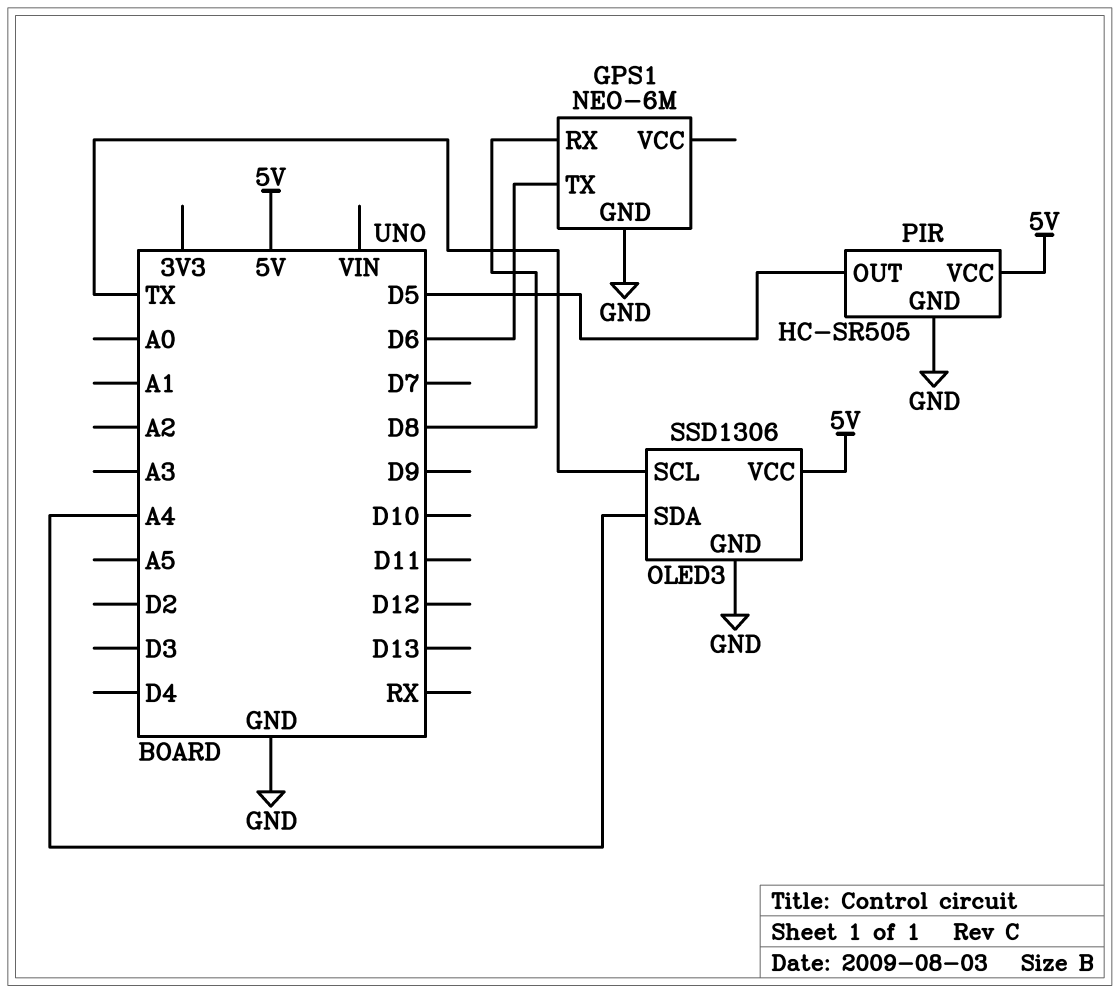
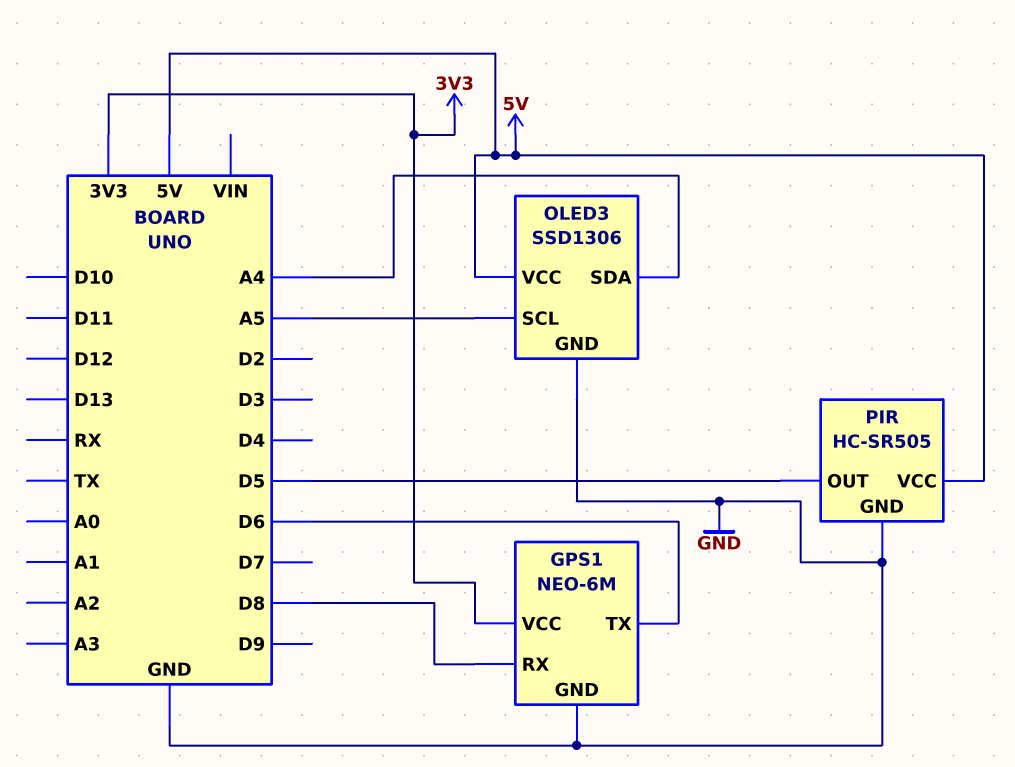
GPS1 pin VCC: none -> 3V3
OLED3 pin SCL: TX -> A5

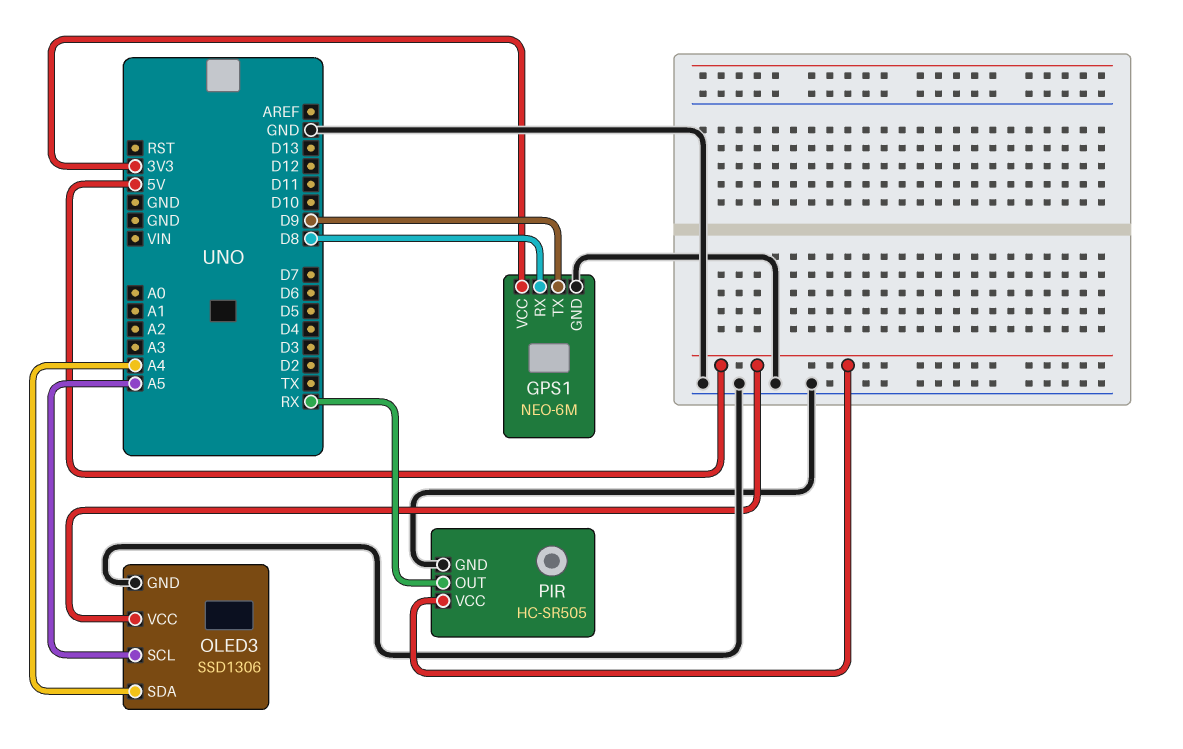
GPS1 pin TX: D6 -> D9
PIR pin OUT: D5 -> RX

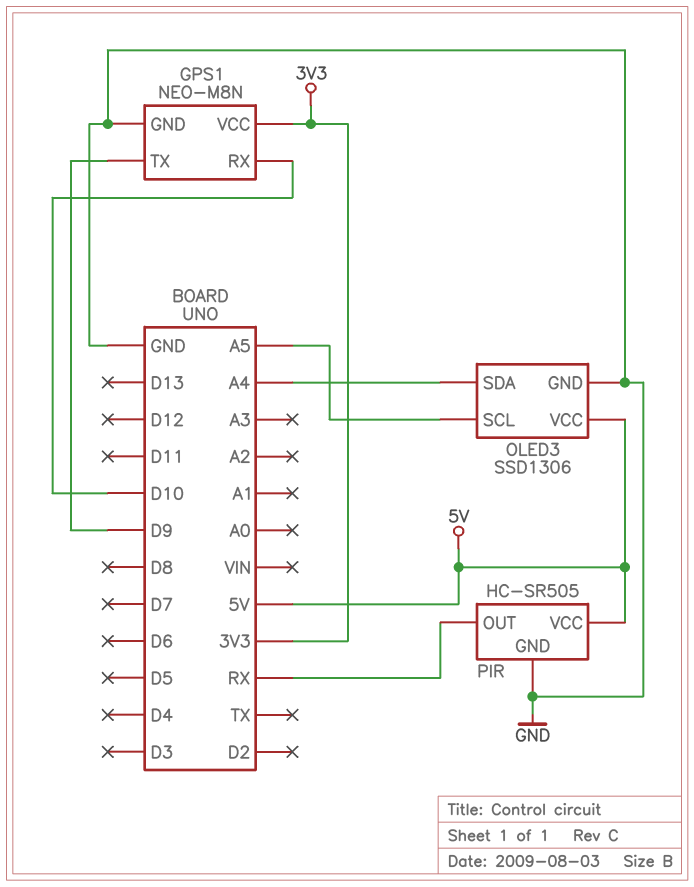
GPS1: NEO-6M -> NEO-M8N
GPS1 pin RX: D8 -> D10

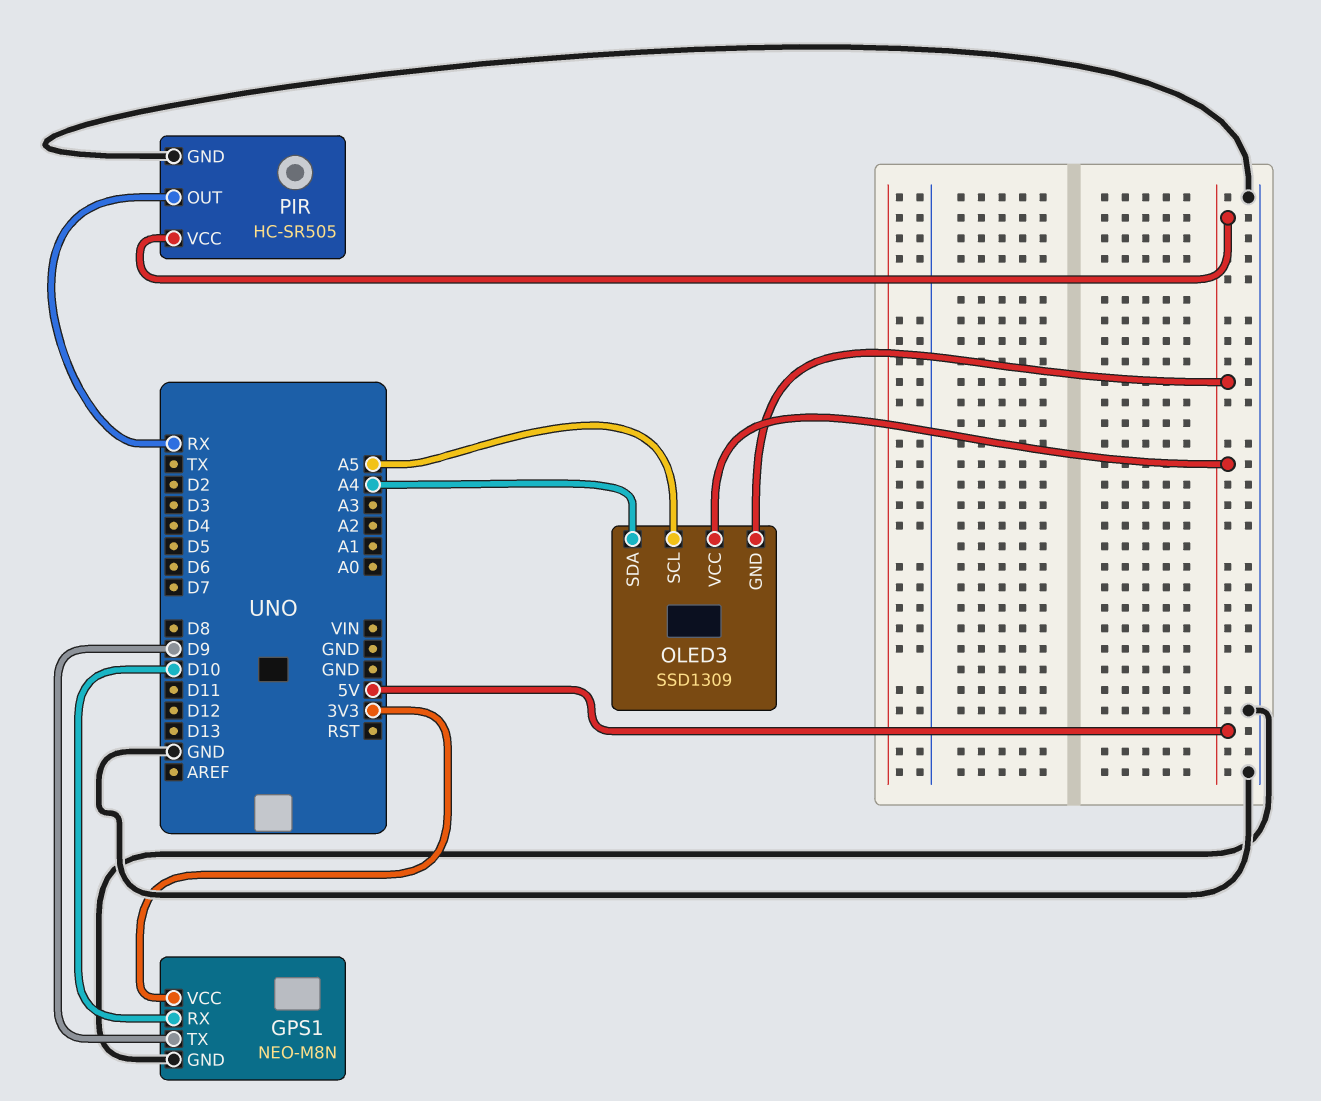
OLED3: SSD1306 -> SSD1309
OLED3 pin GND: GND -> 5V

